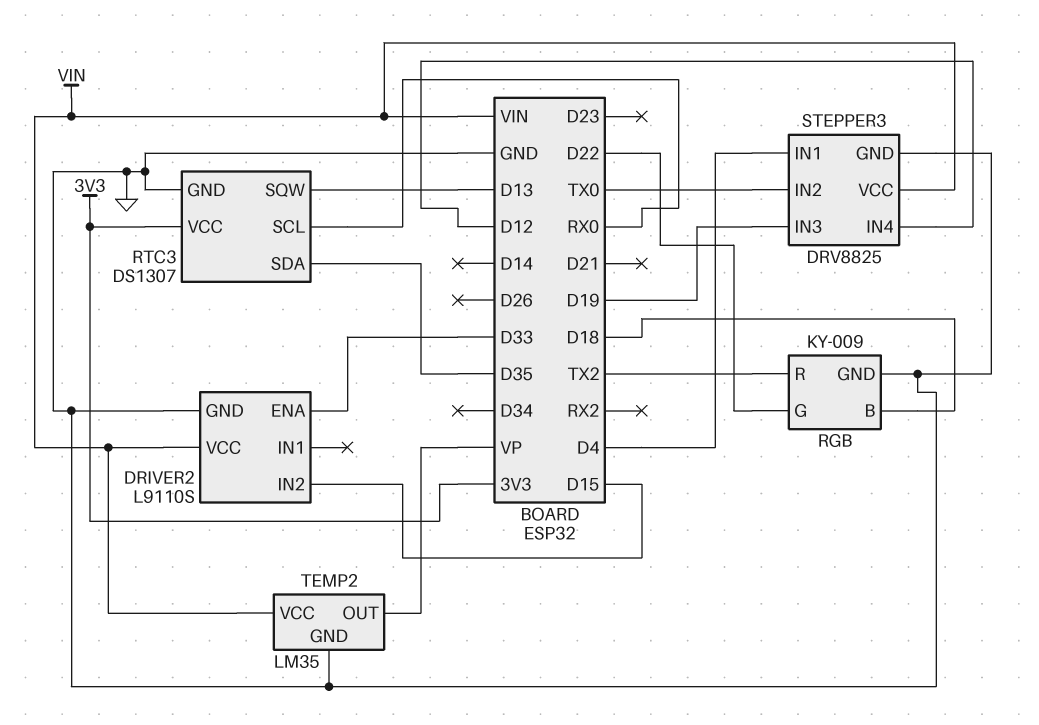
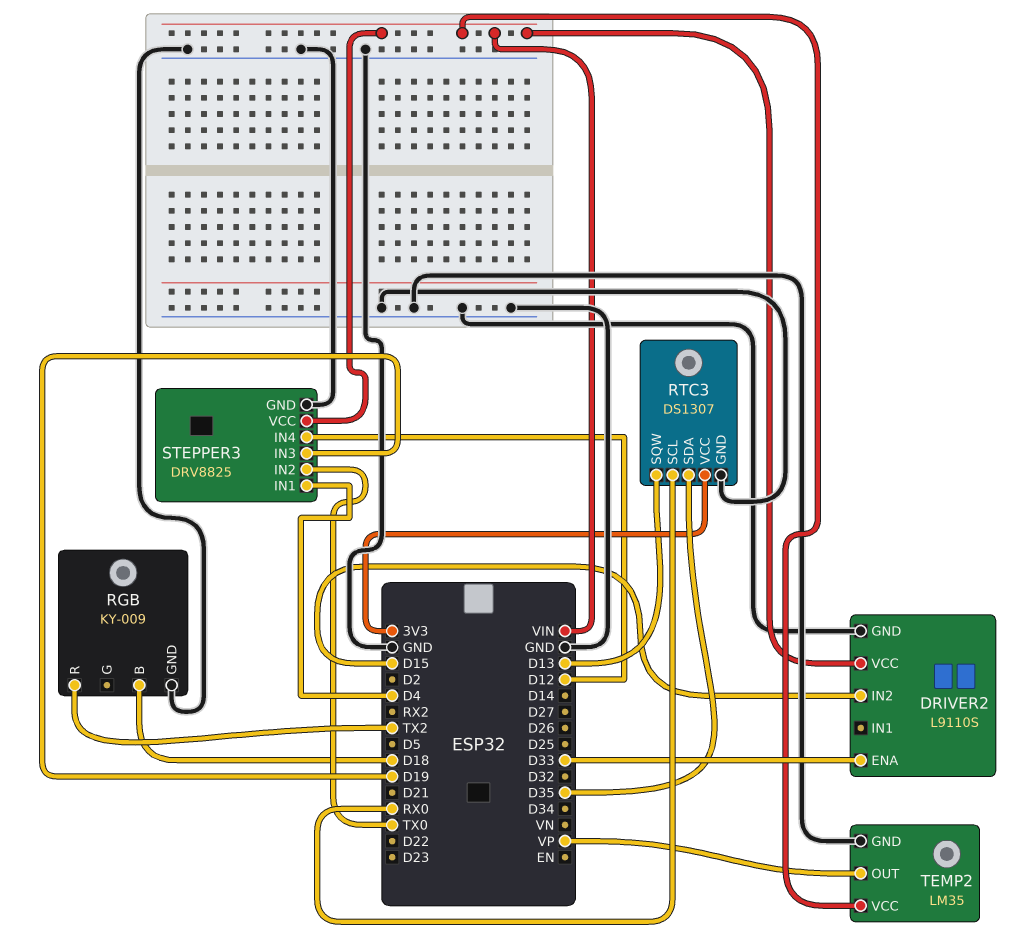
RGB pin G: D22 -> none

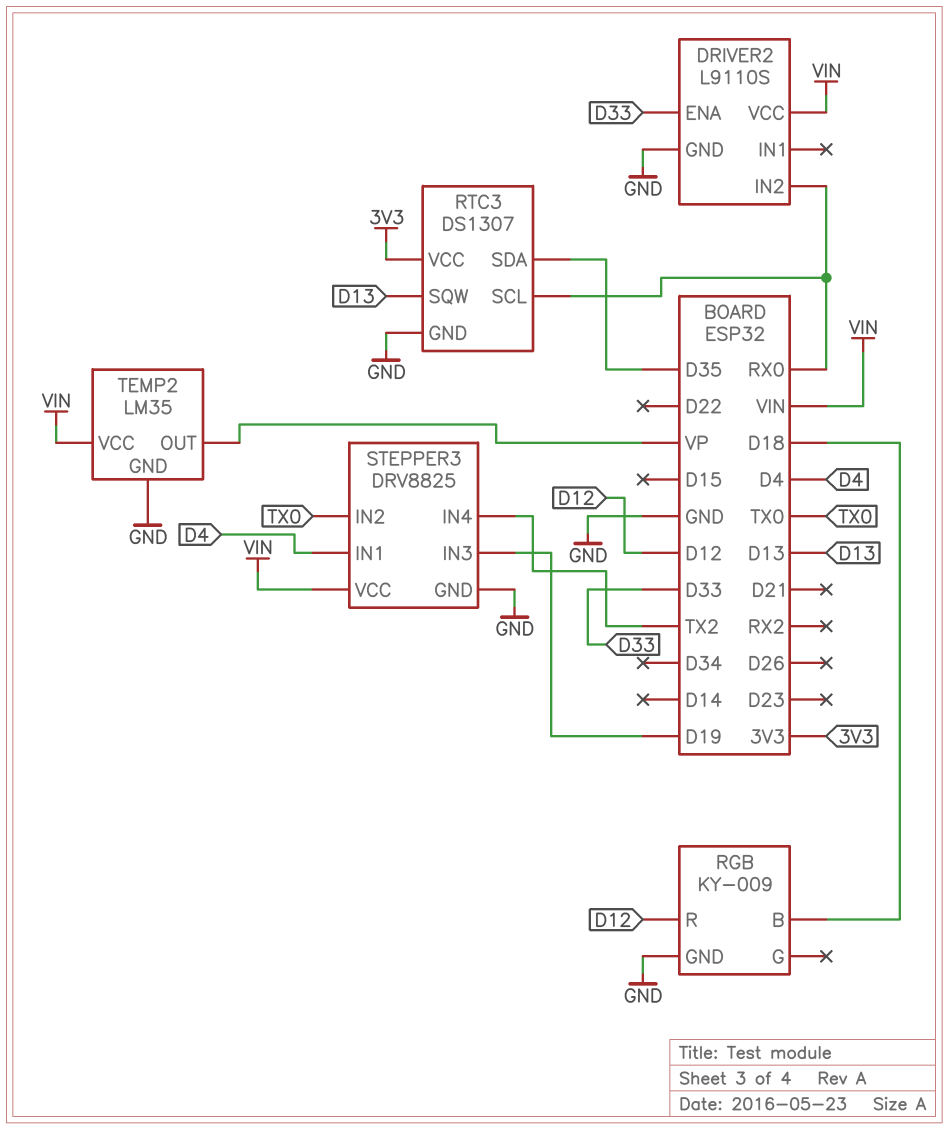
DRIVER2 pin IN2: D15 -> RX0
RGB pin R: TX2 -> D12
STEPPER3 pin IN4: D12 -> TX2

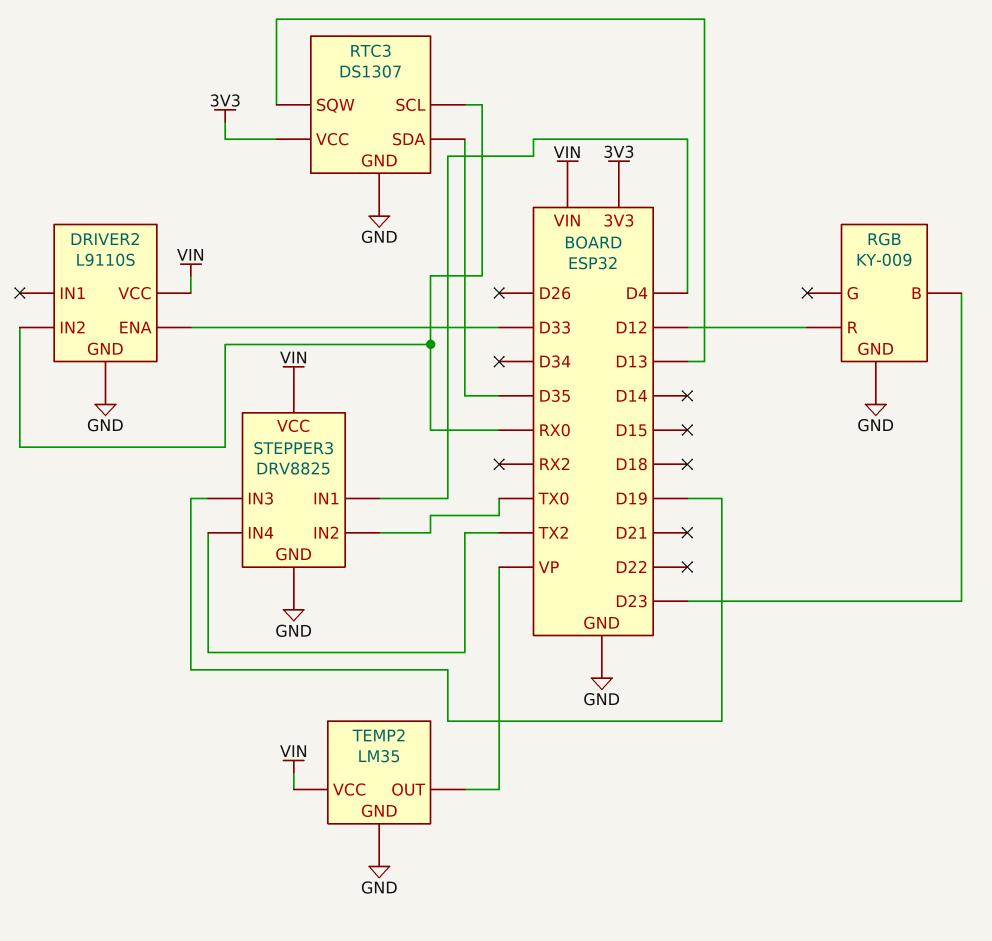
RGB pin B: D18 -> D23

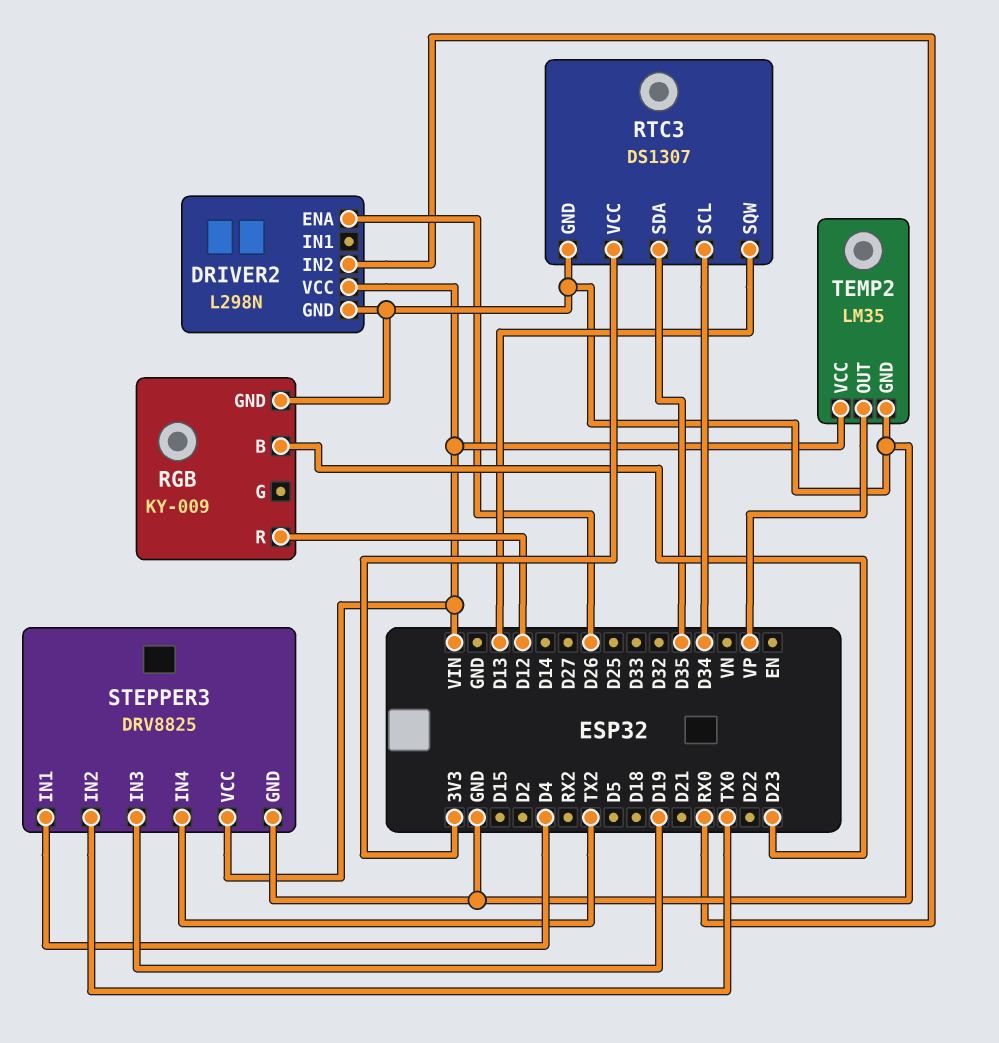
DRIVER2: L9110S -> L298N
DRIVER2 pin ENA: D33 -> D26
RTC3 pin SCL: RX0 -> D34

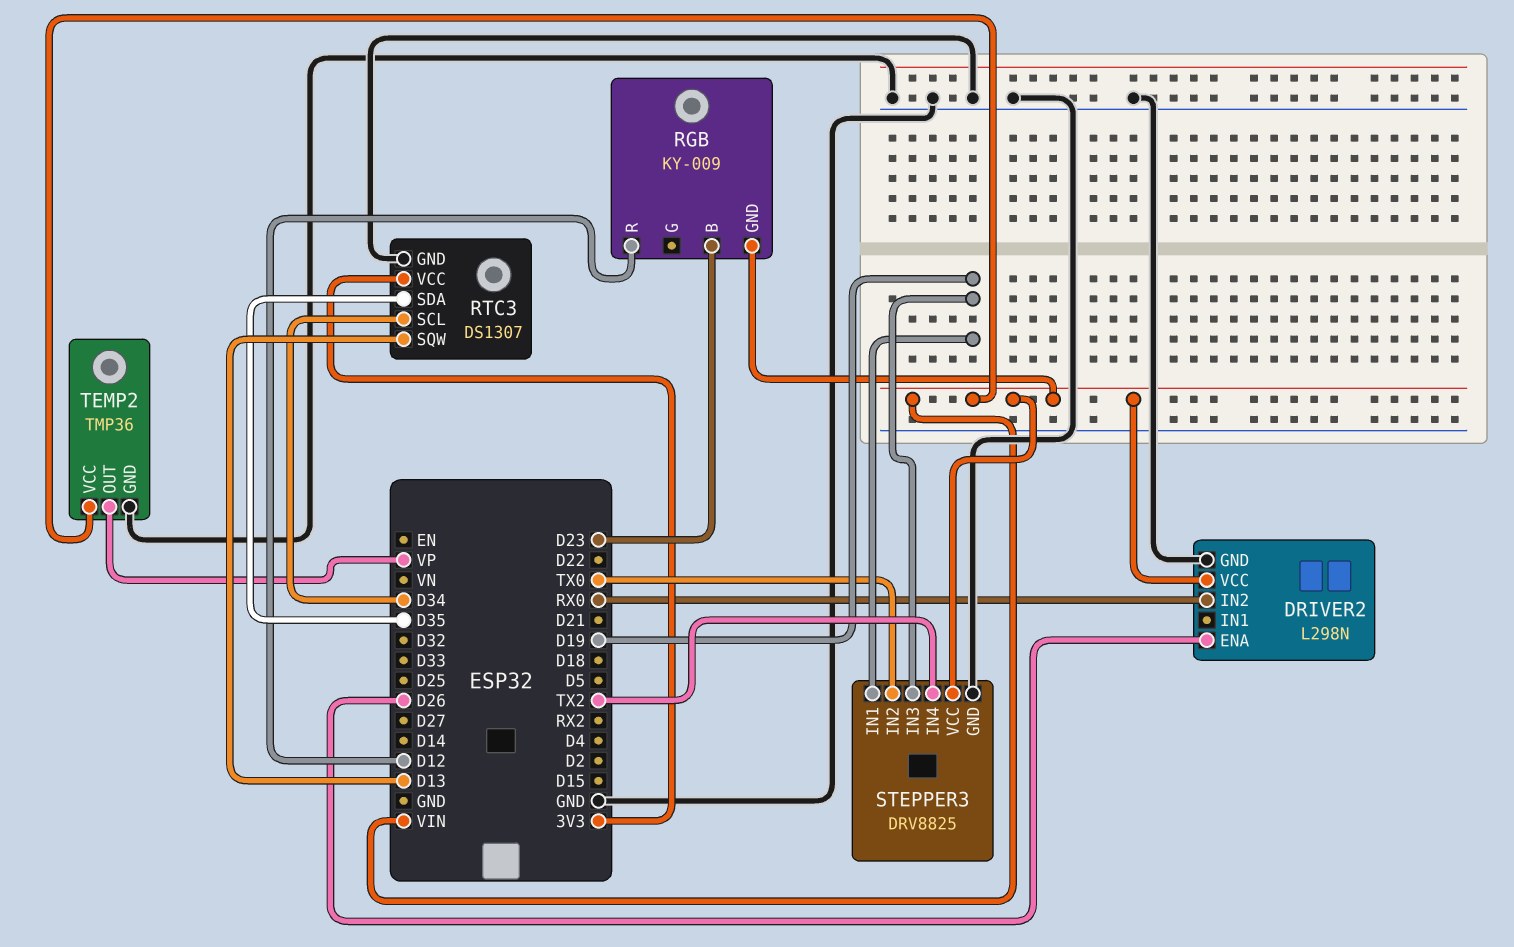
RGB pin GND: GND -> VIN
STEPPER3 pin IN1: D4 -> D19
TEMP2: LM35 -> TMP36

